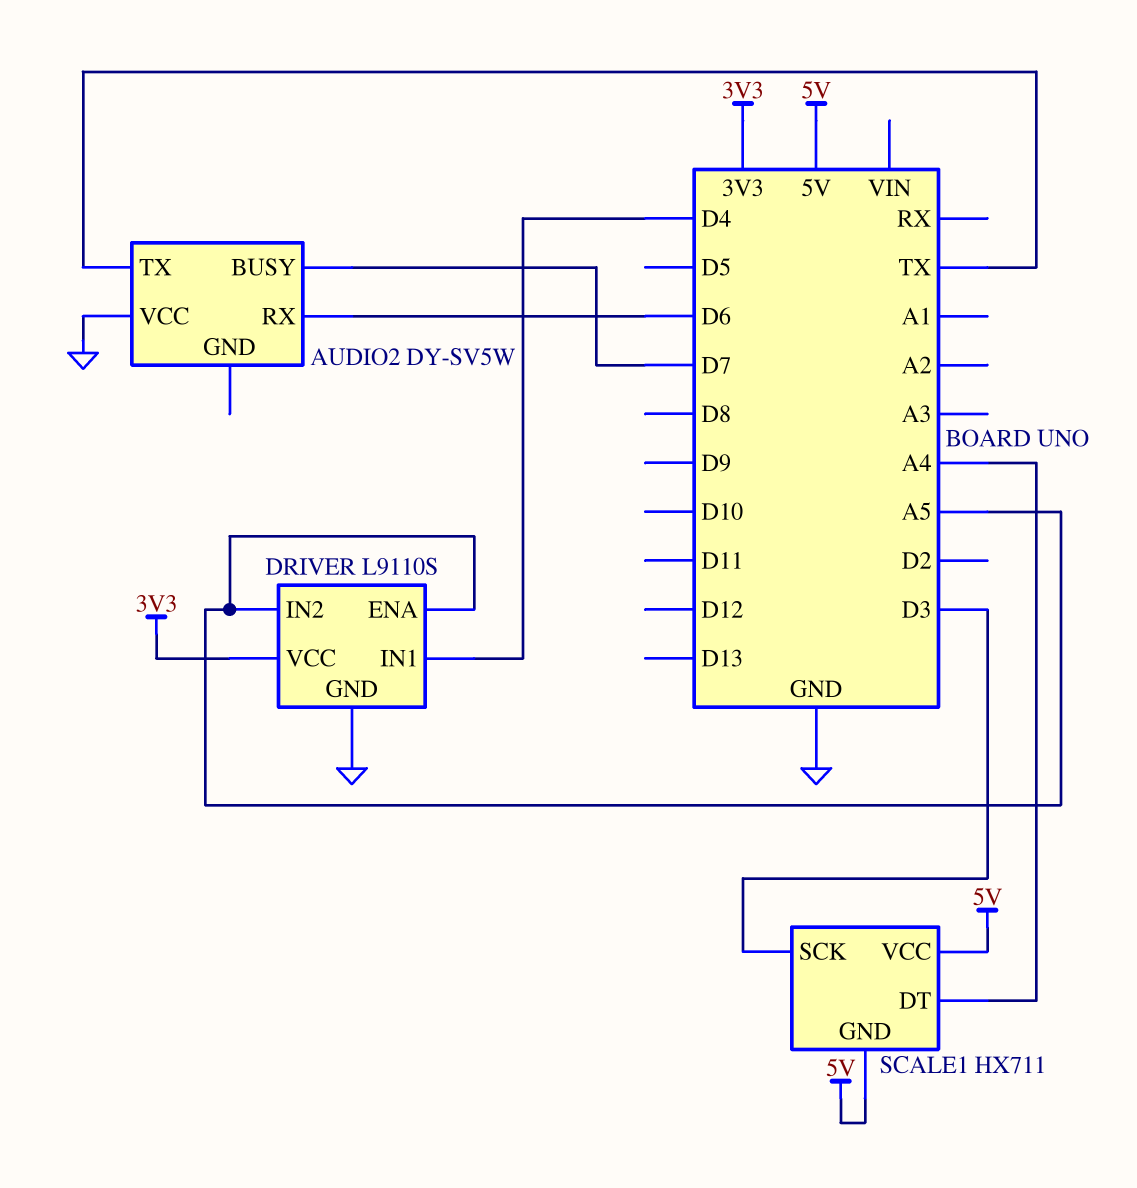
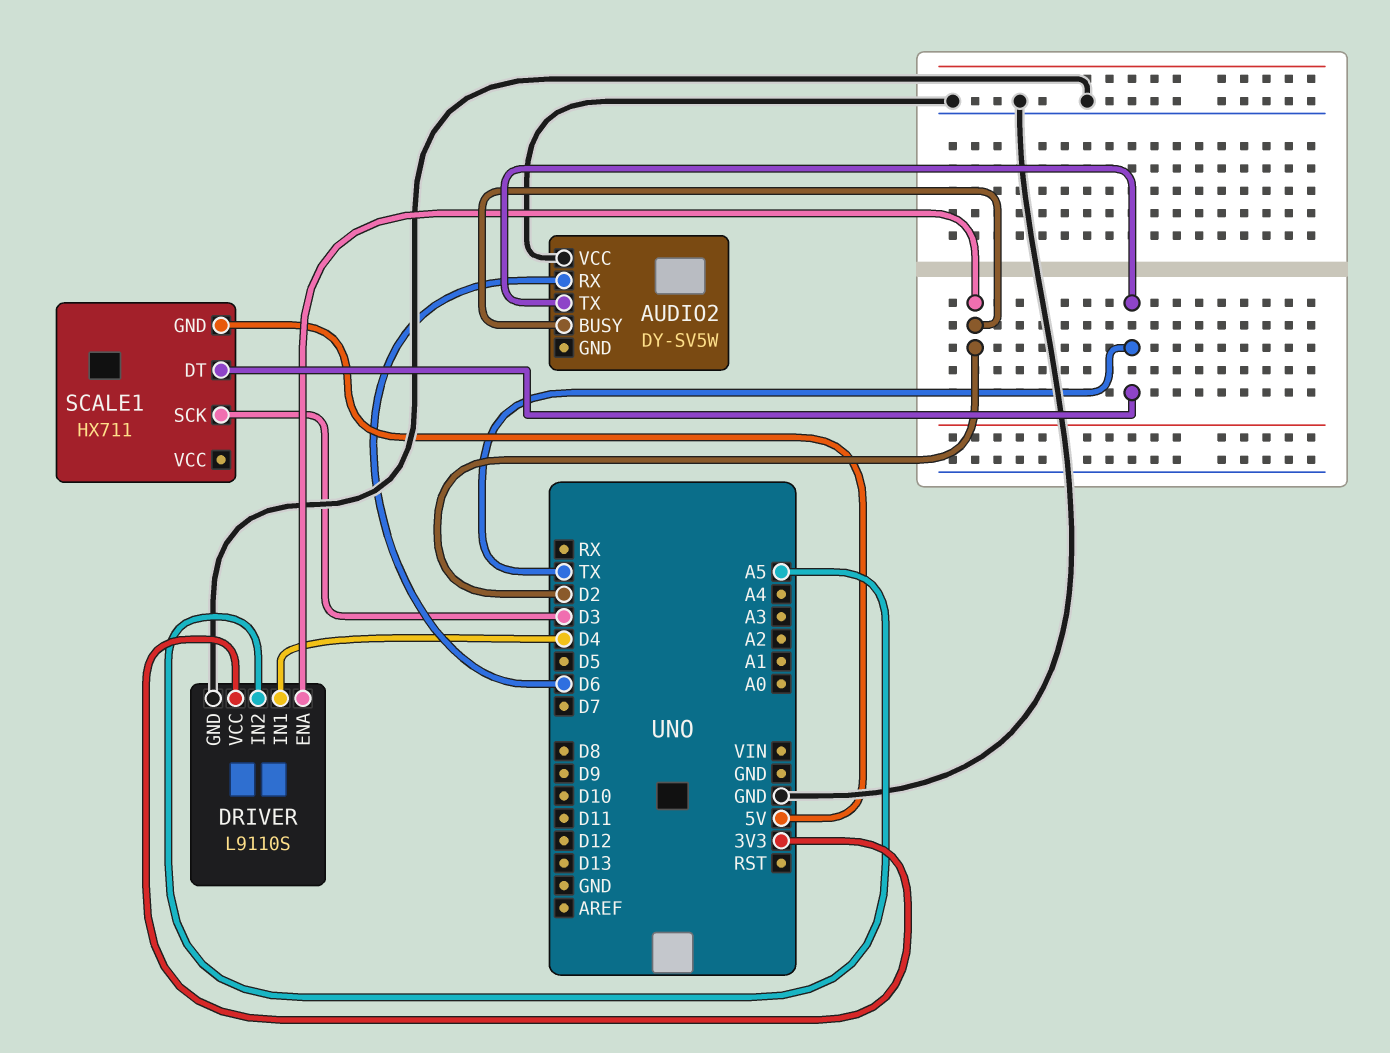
AUDIO2 pin BUSY: D7 -> D2
DRIVER pin ENA: A5 -> D2
SCALE1 pin DT: A4 -> TX
SCALE1 pin VCC: 5V -> none

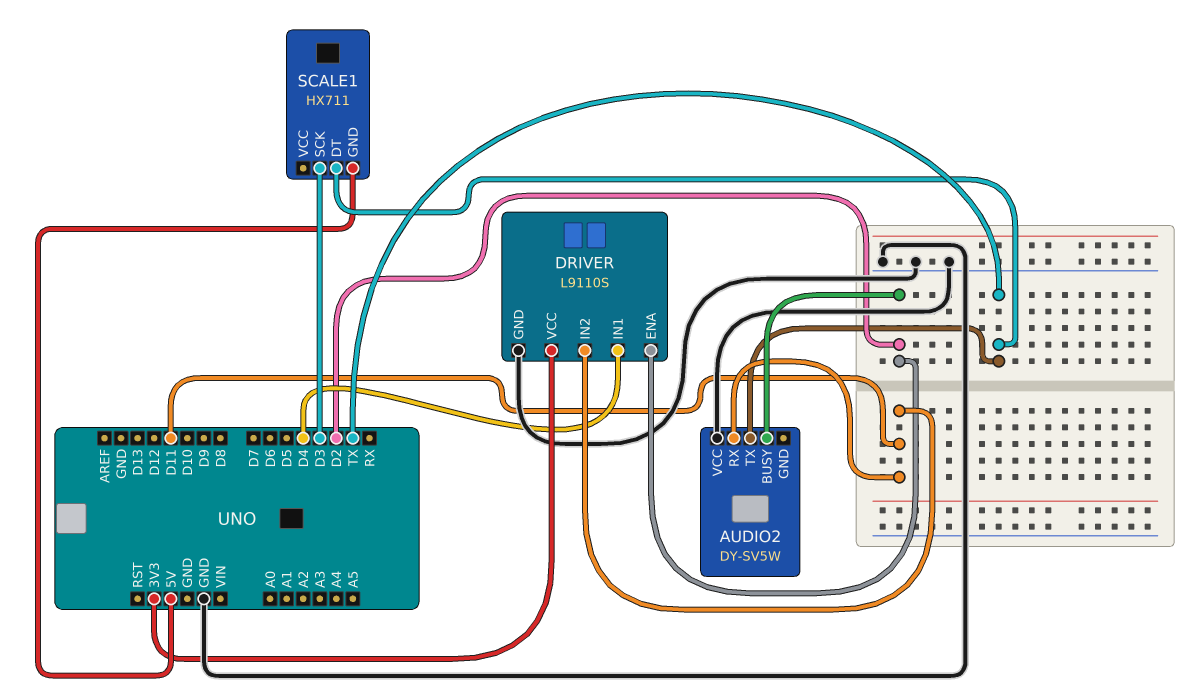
AUDIO2 pin RX: D6 -> D11
DRIVER pin IN2: A5 -> D11

